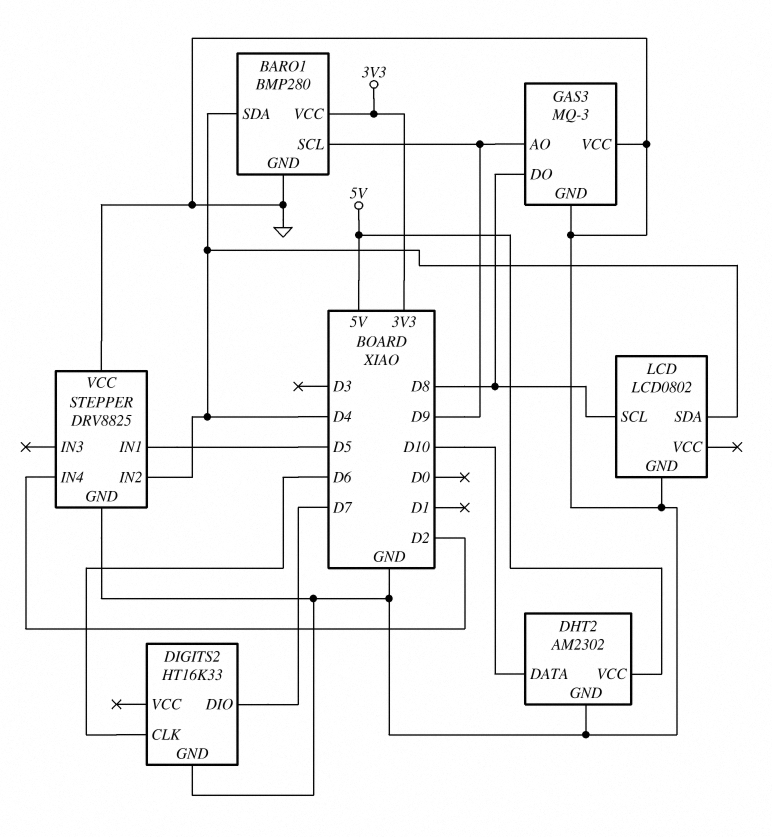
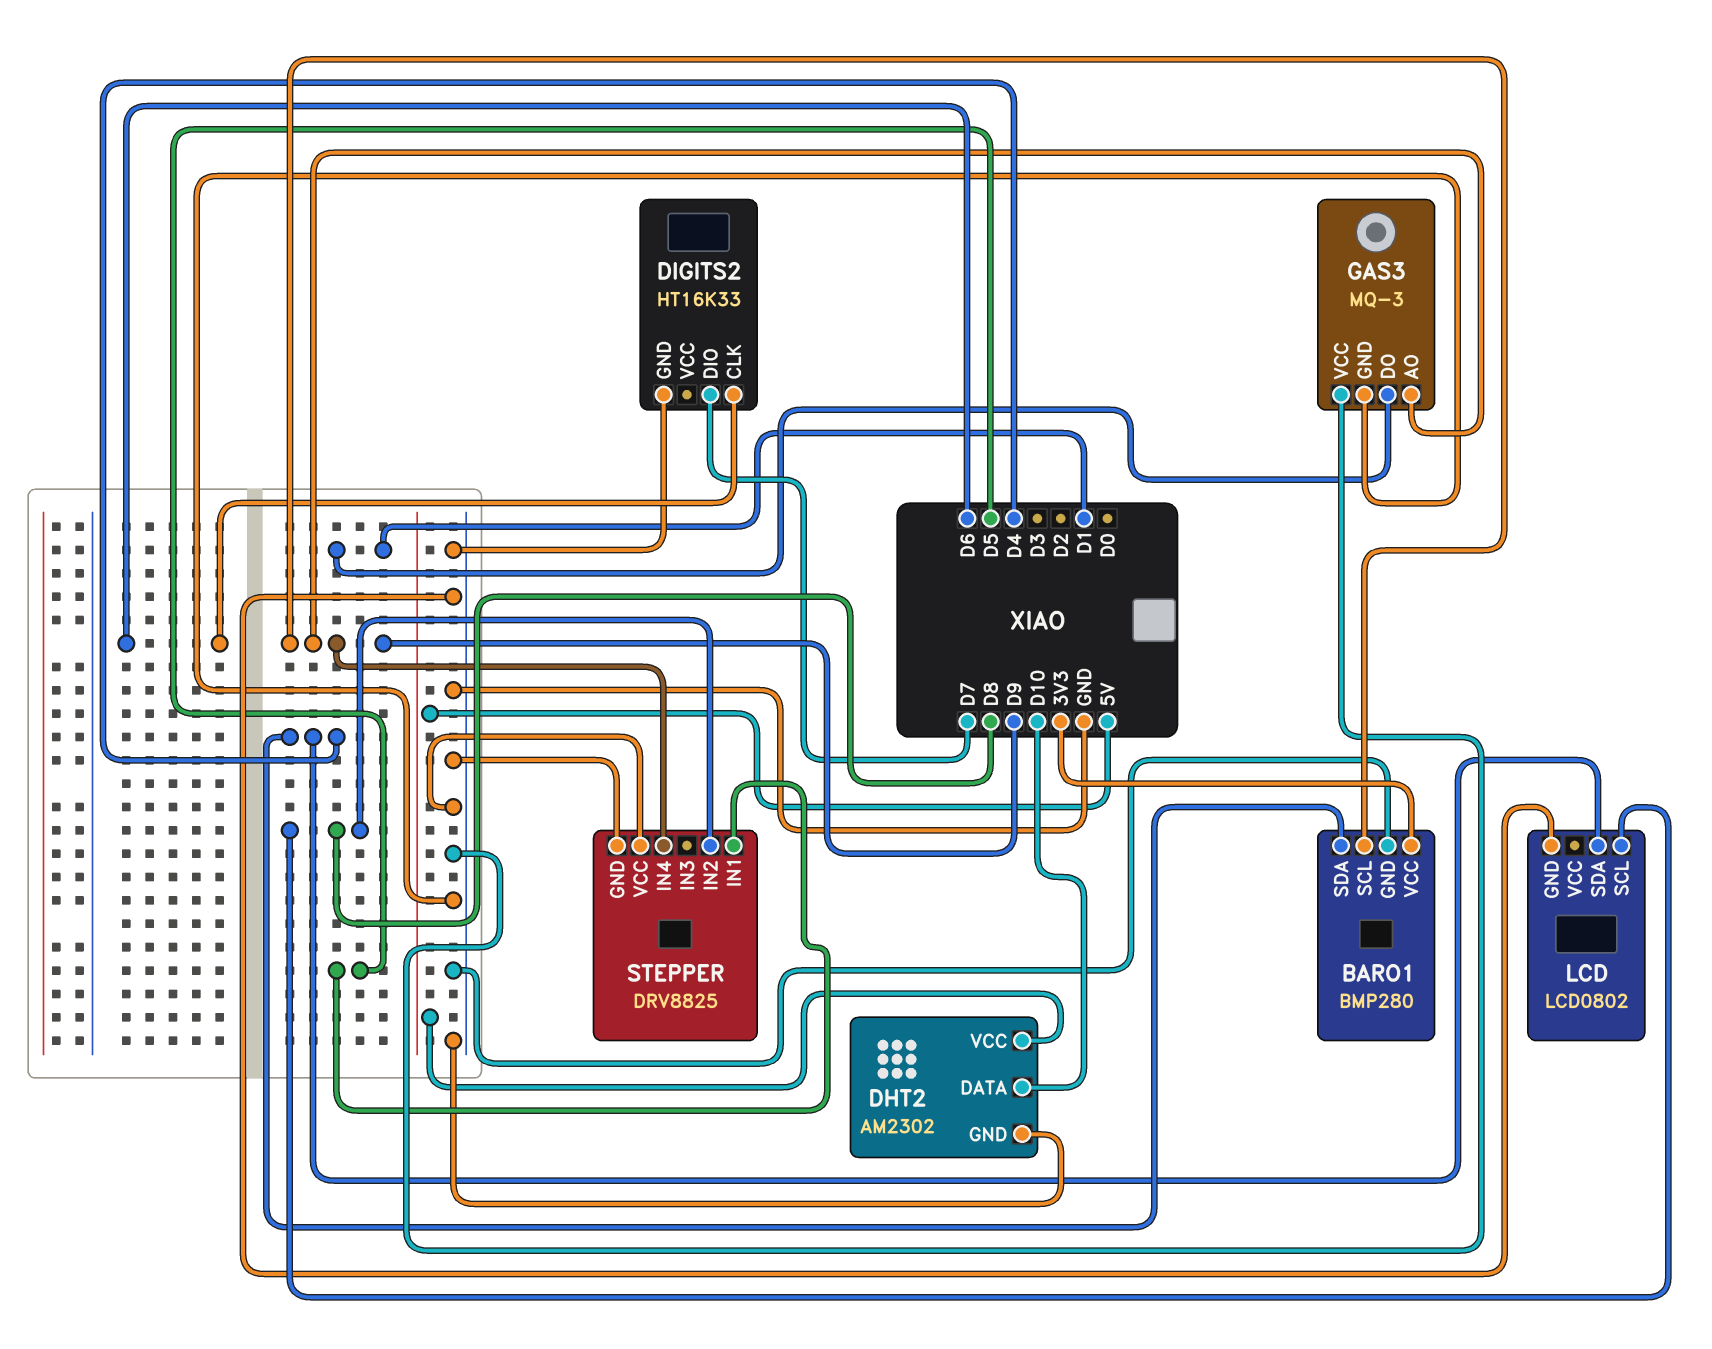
GAS3 pin DO: D8 -> D1
STEPPER pin IN2: D4 -> D8
STEPPER pin IN4: D2 -> D9

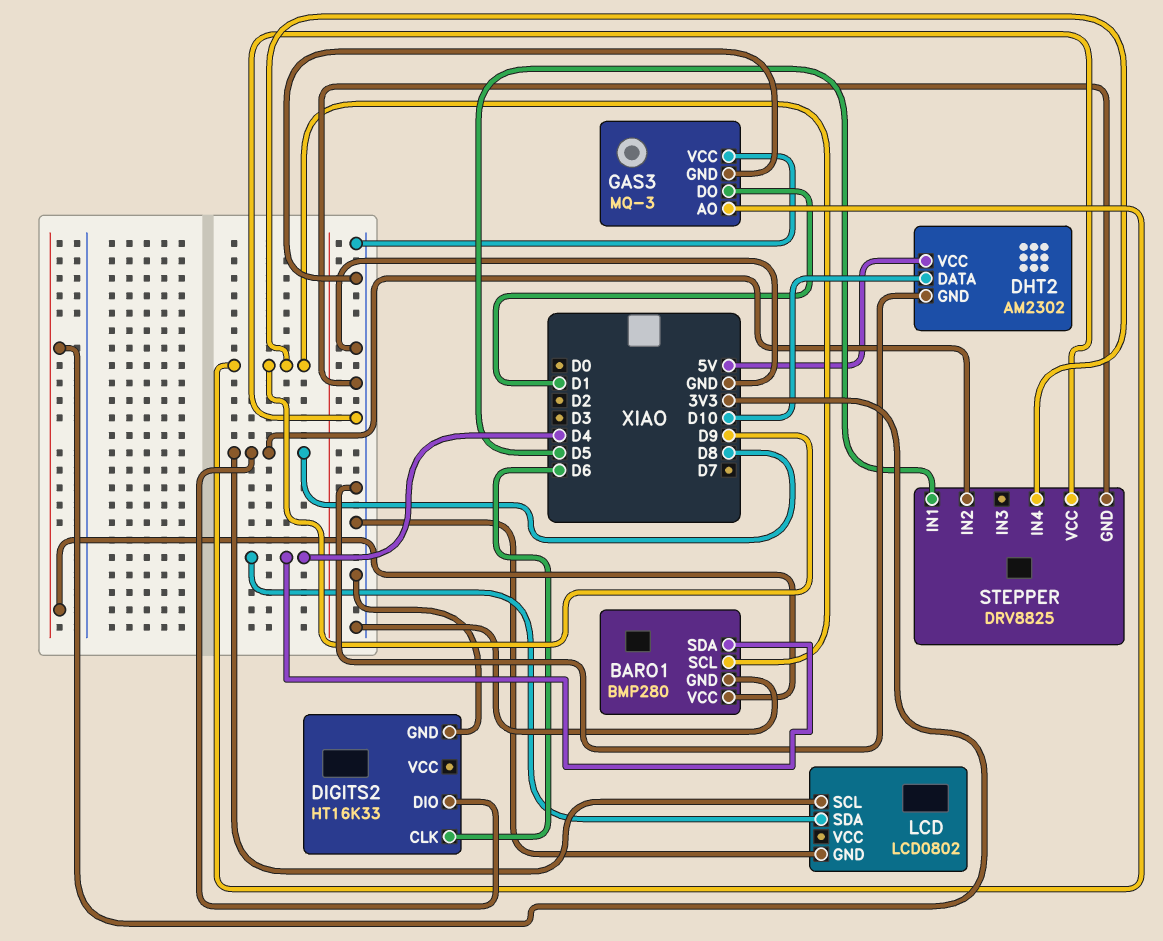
DIGITS2 pin DIO: D7 -> D8

